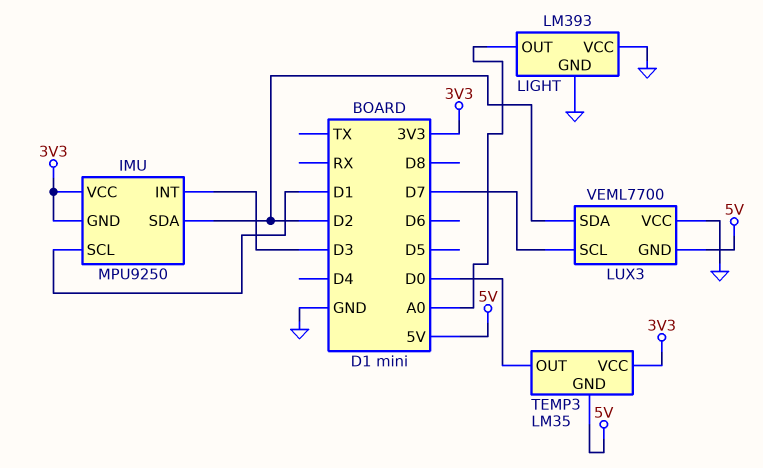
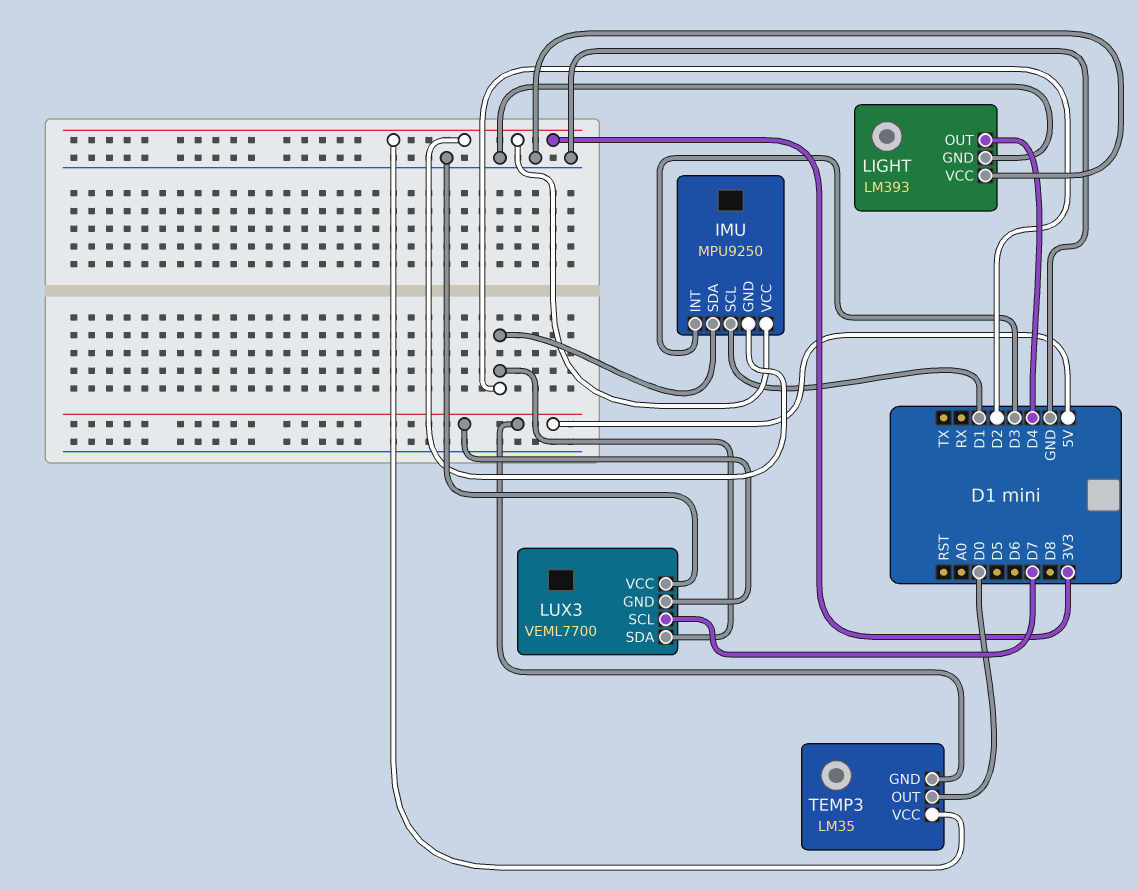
LIGHT pin OUT: A0 -> D4

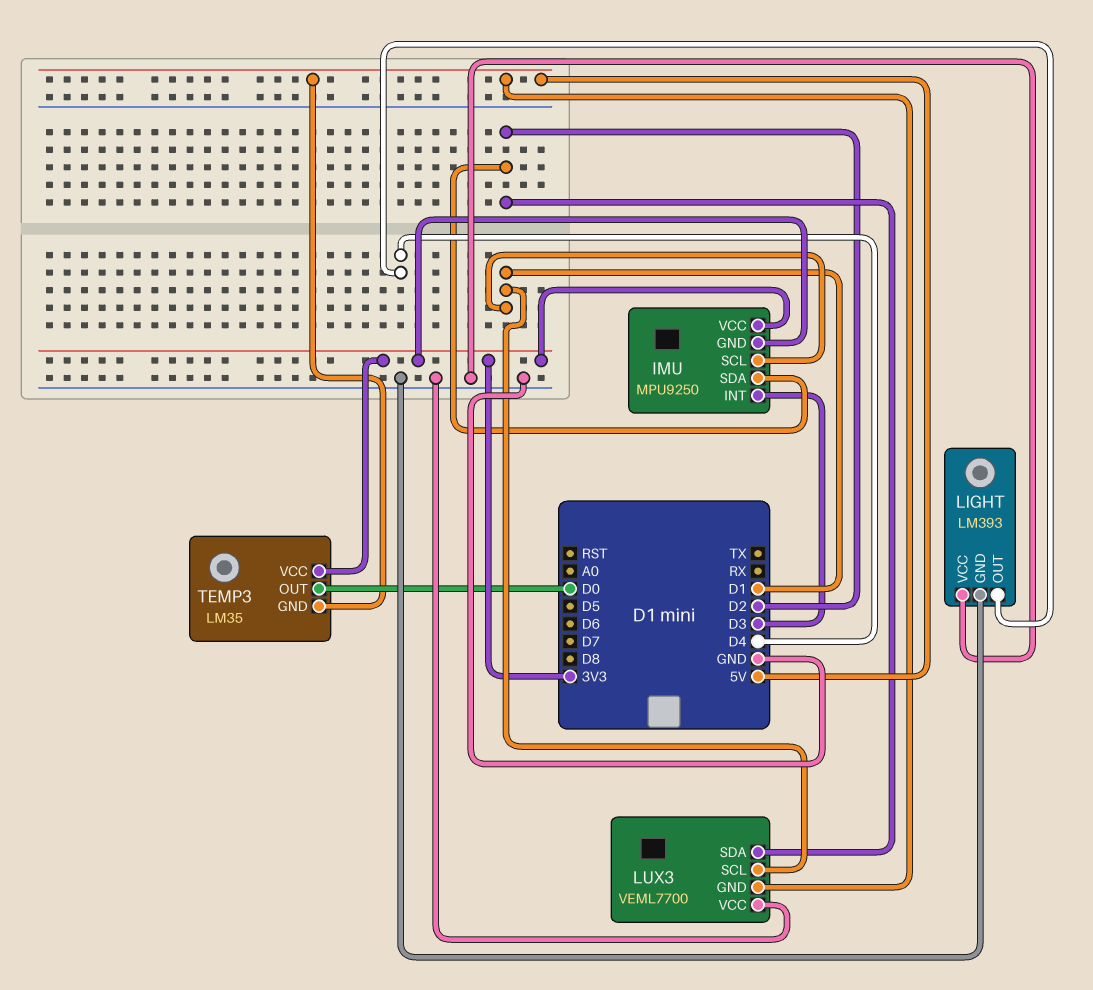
LUX3 pin SCL: D7 -> D1

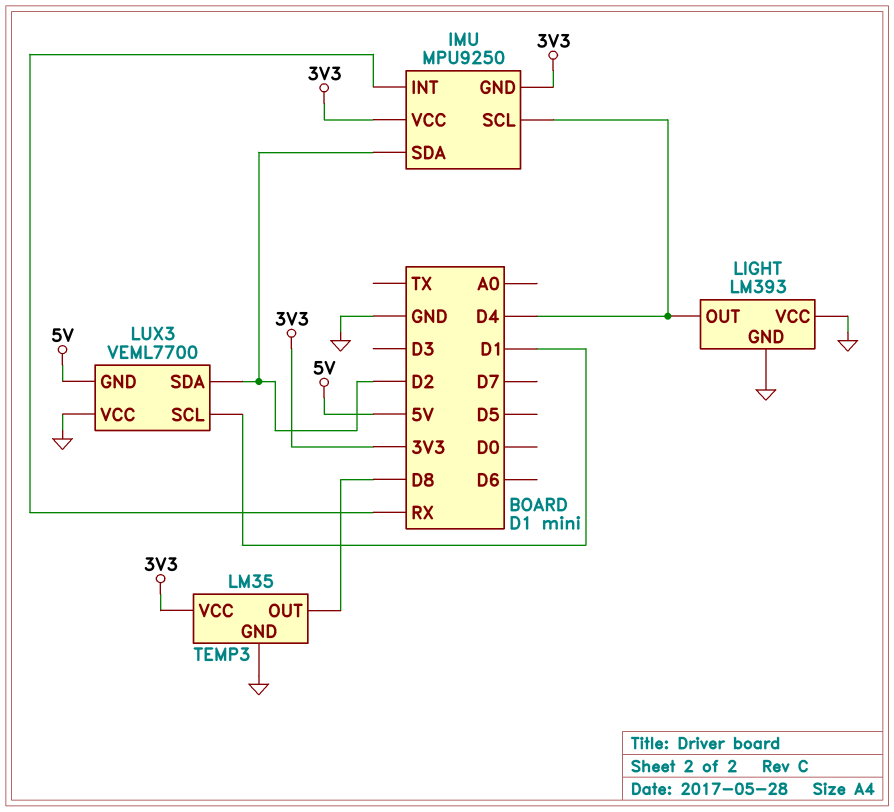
IMU pin INT: D3 -> RX
IMU pin SCL: D1 -> D4
TEMP3 pin GND: 5V -> GND
TEMP3 pin OUT: D0 -> D8

